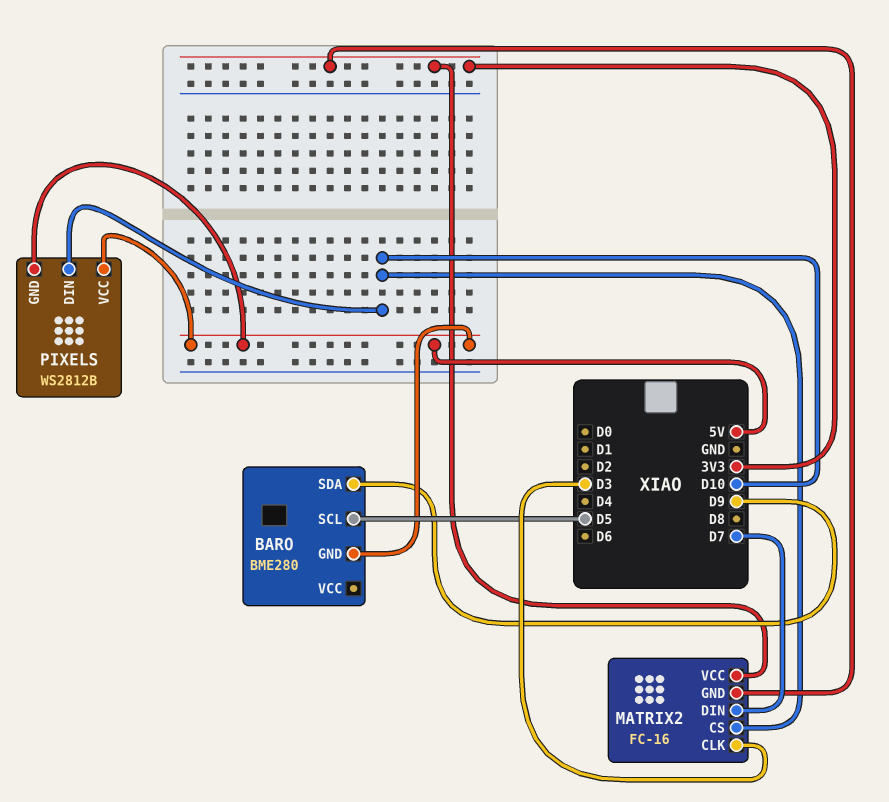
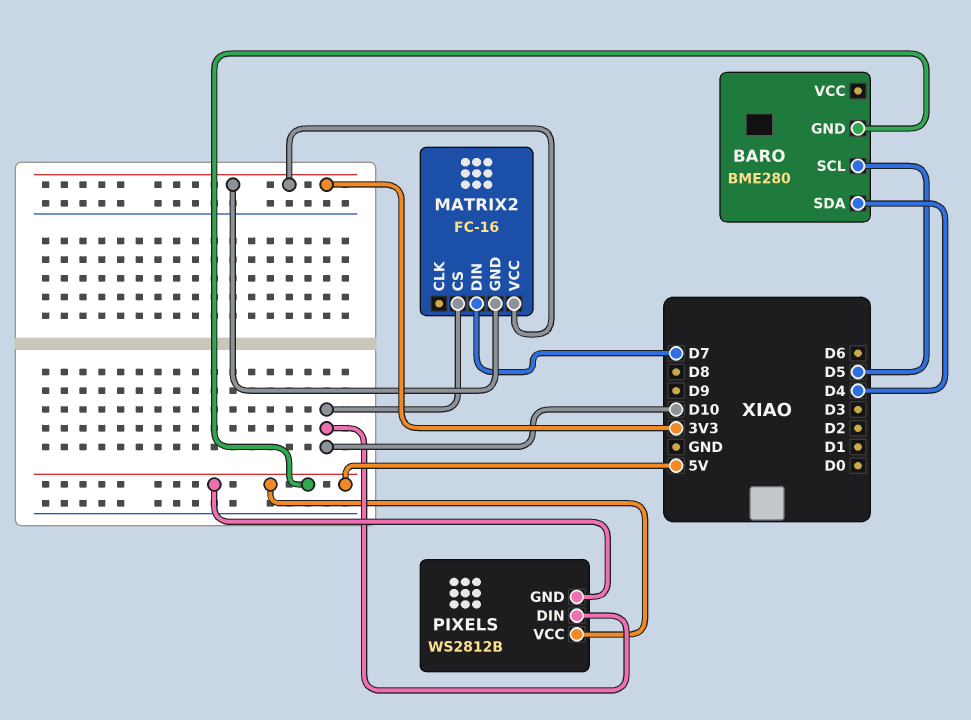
BARO pin SDA: D9 -> D4
MATRIX2 pin CLK: D3 -> none

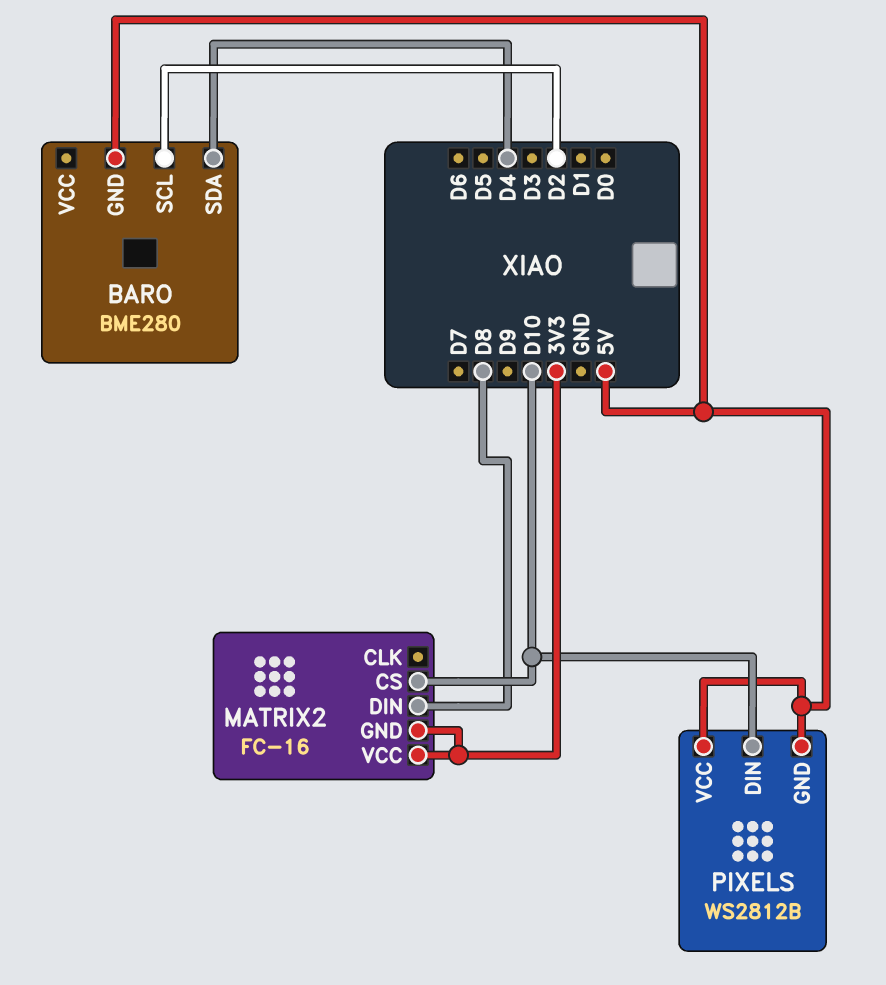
BARO pin SCL: D5 -> D2
MATRIX2 pin DIN: D7 -> D8

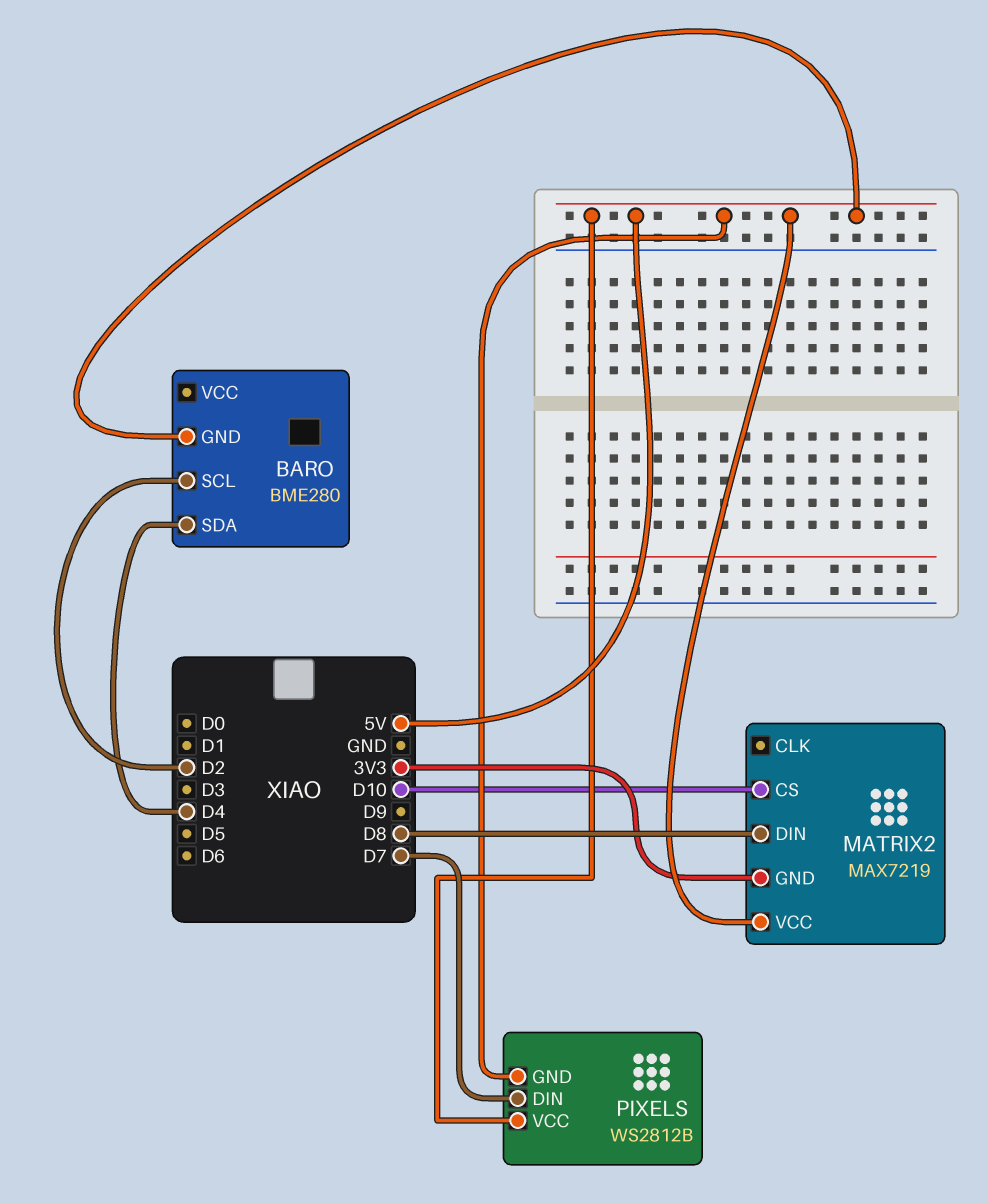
MATRIX2: FC-16 -> MAX7219
MATRIX2 pin VCC: 3V3 -> 5V
PIXELS pin DIN: D10 -> D7

